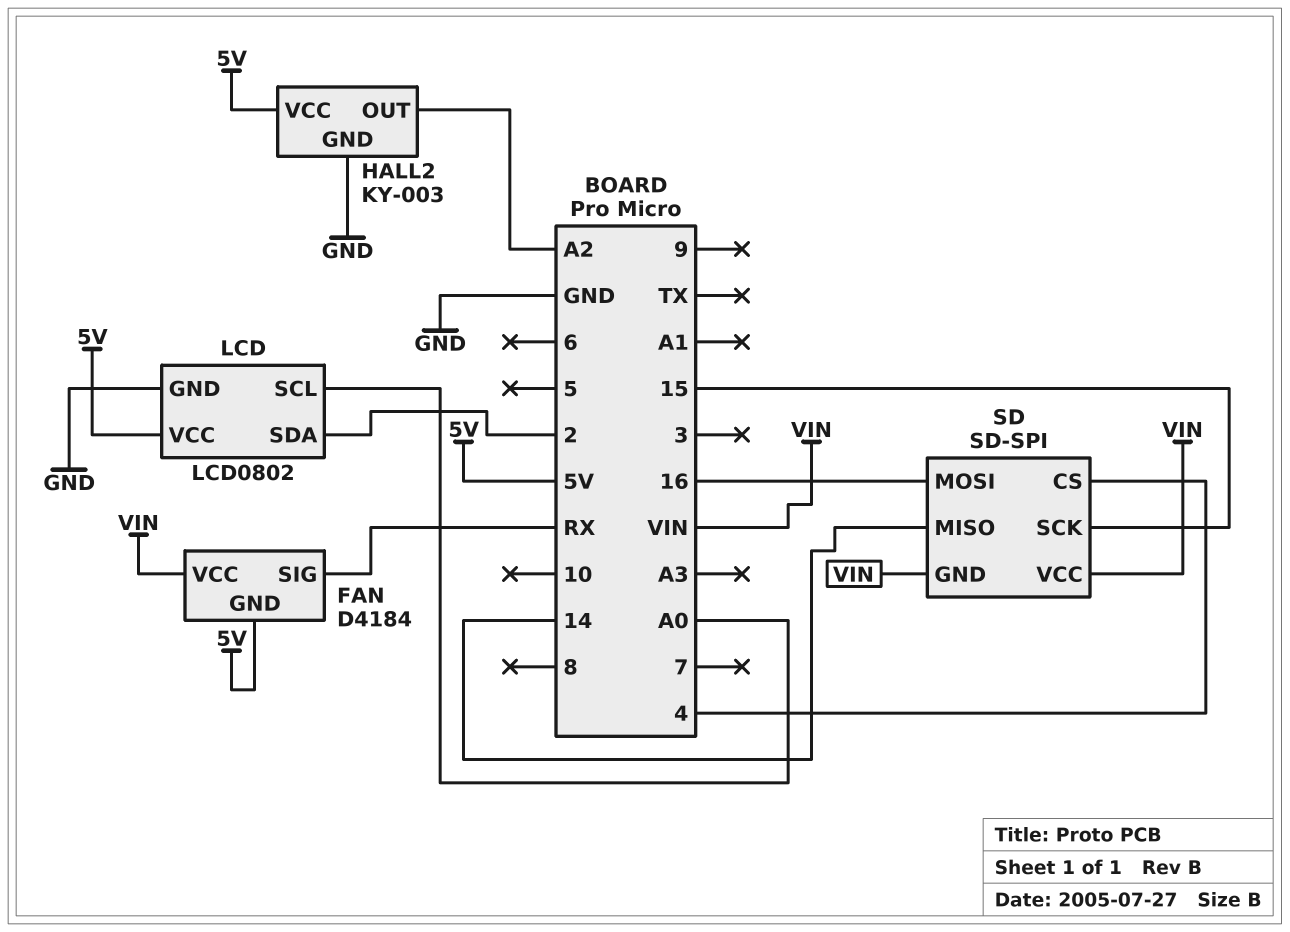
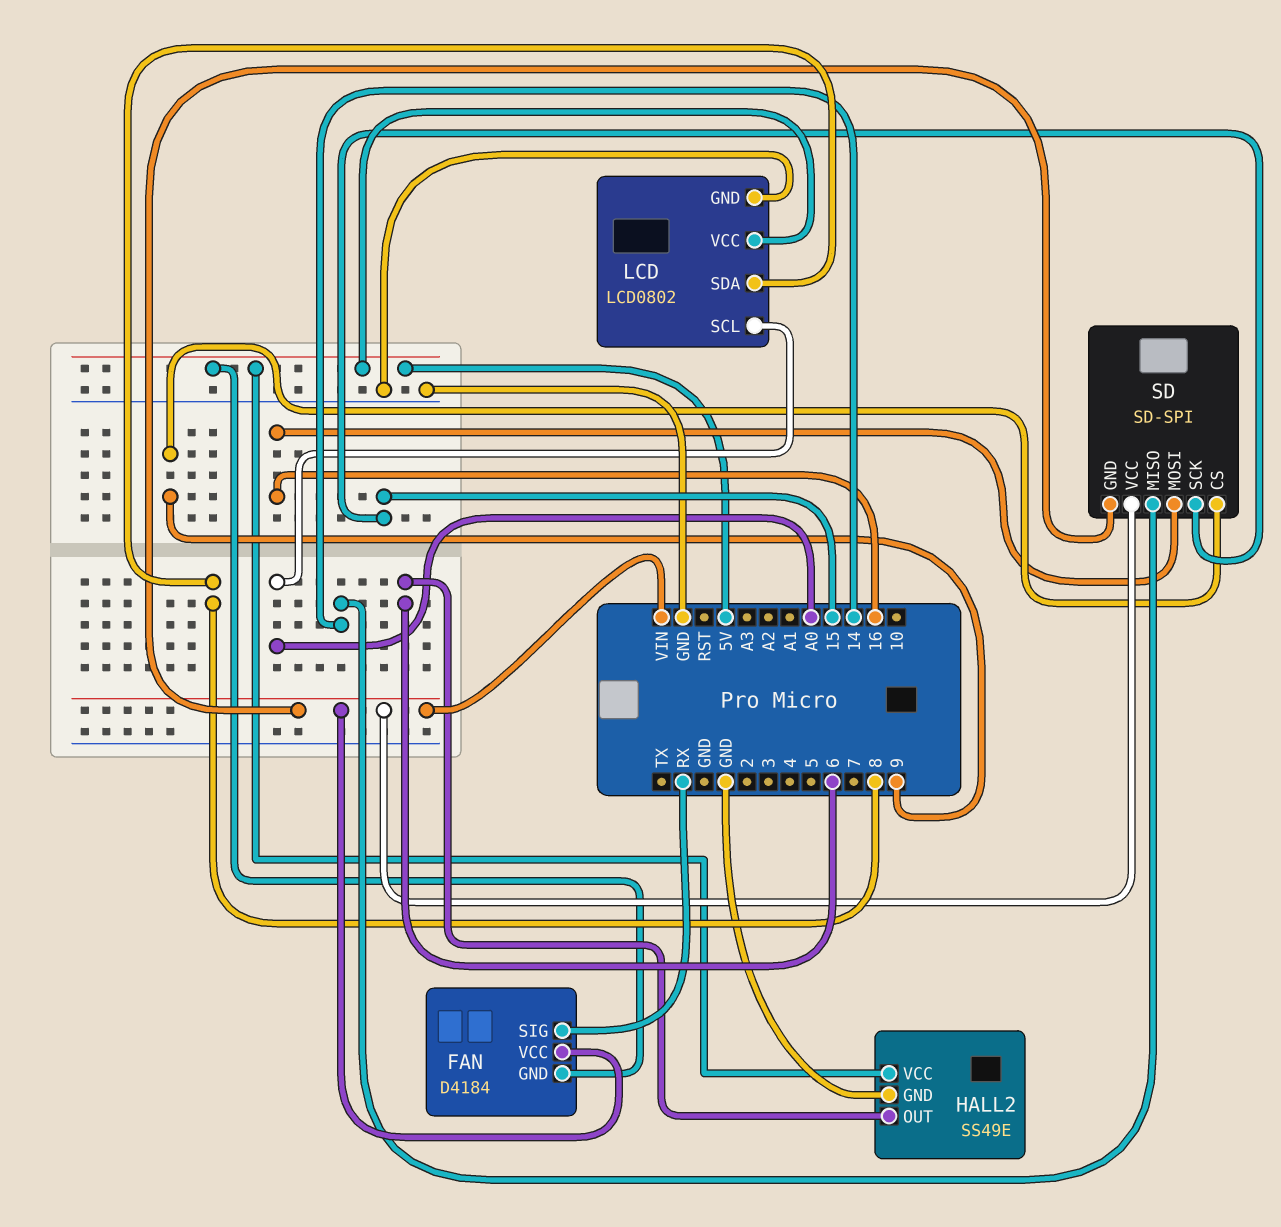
HALL2: KY-003 -> SS49E
HALL2 pin OUT: A2 -> 6
LCD pin SDA: 2 -> 8
SD pin CS: 4 -> 9

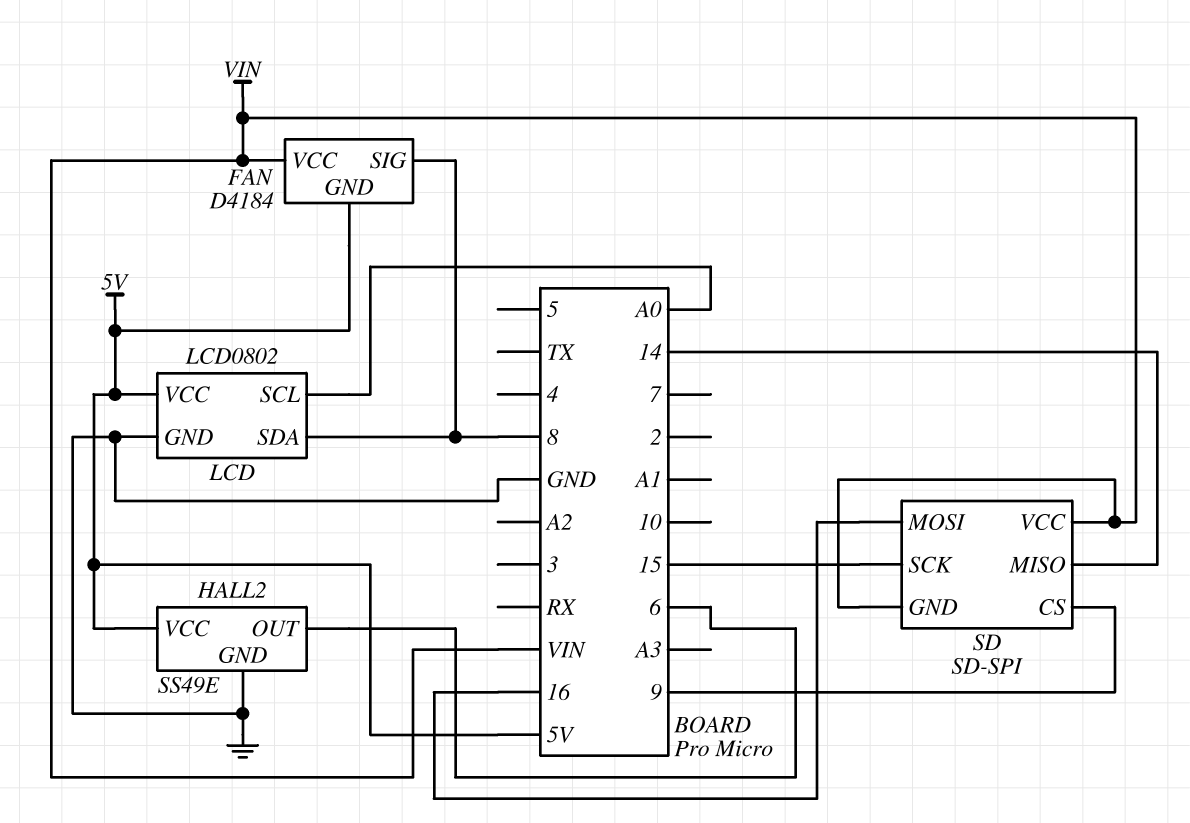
FAN pin SIG: RX -> 8

